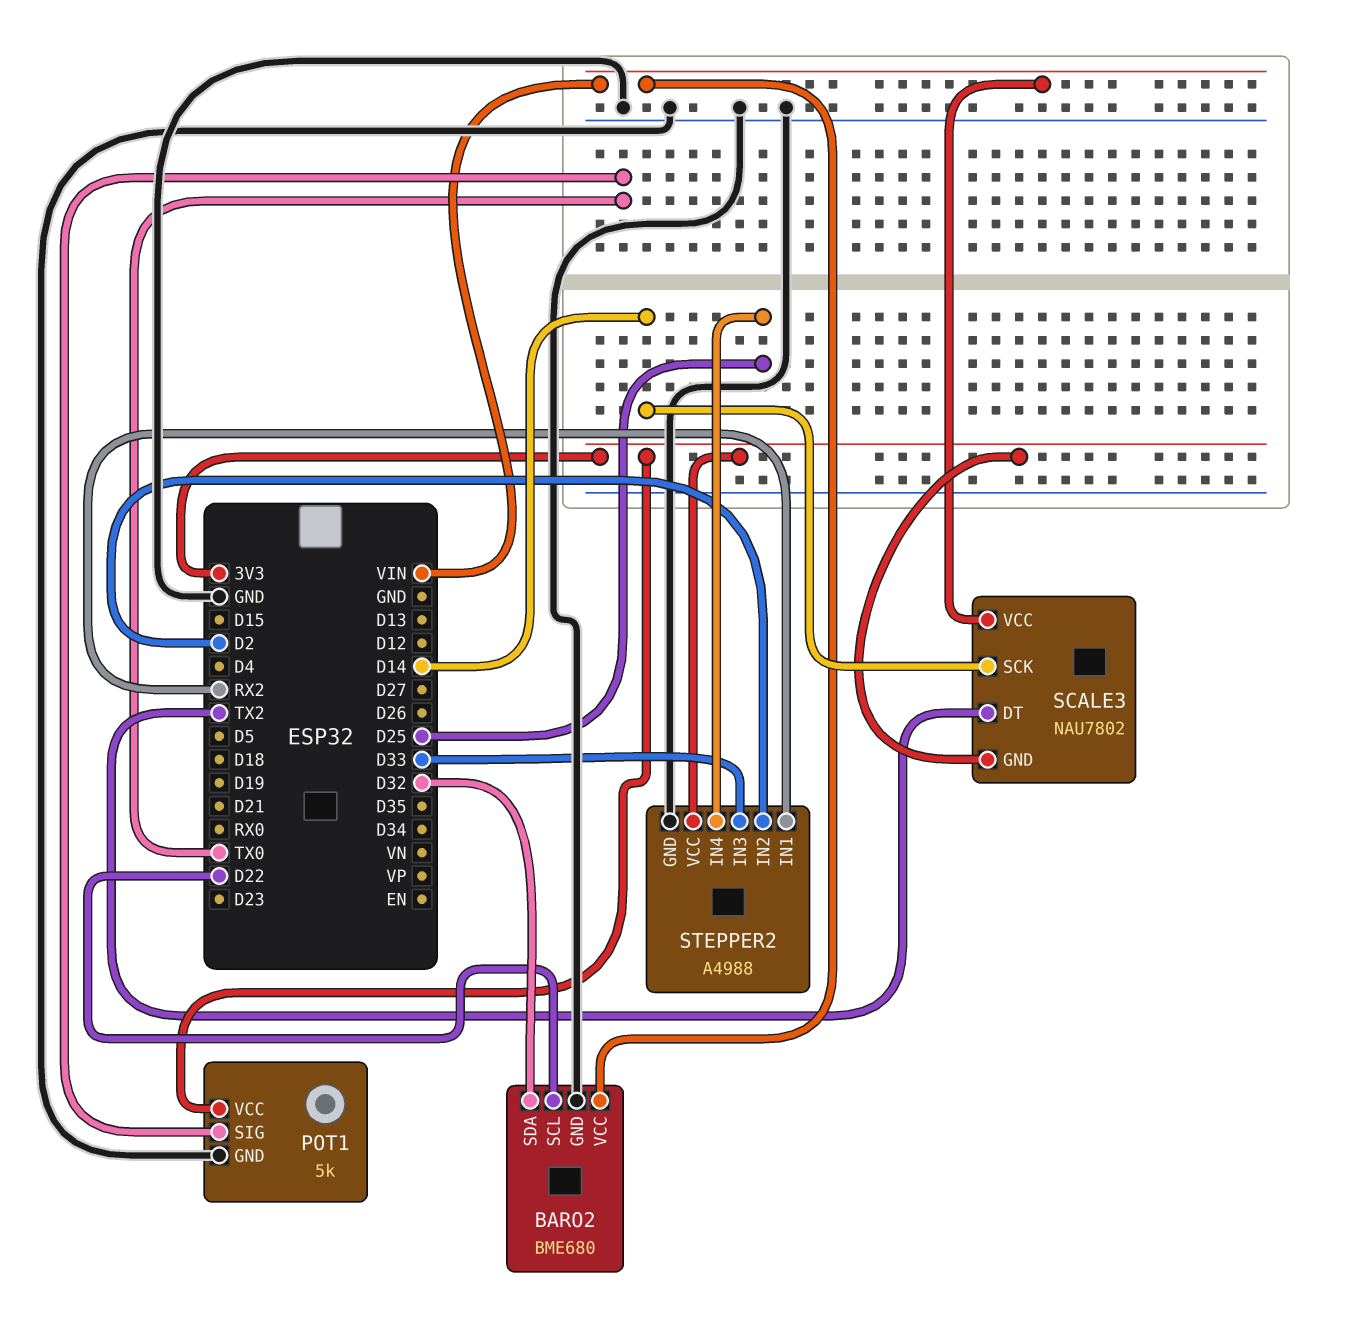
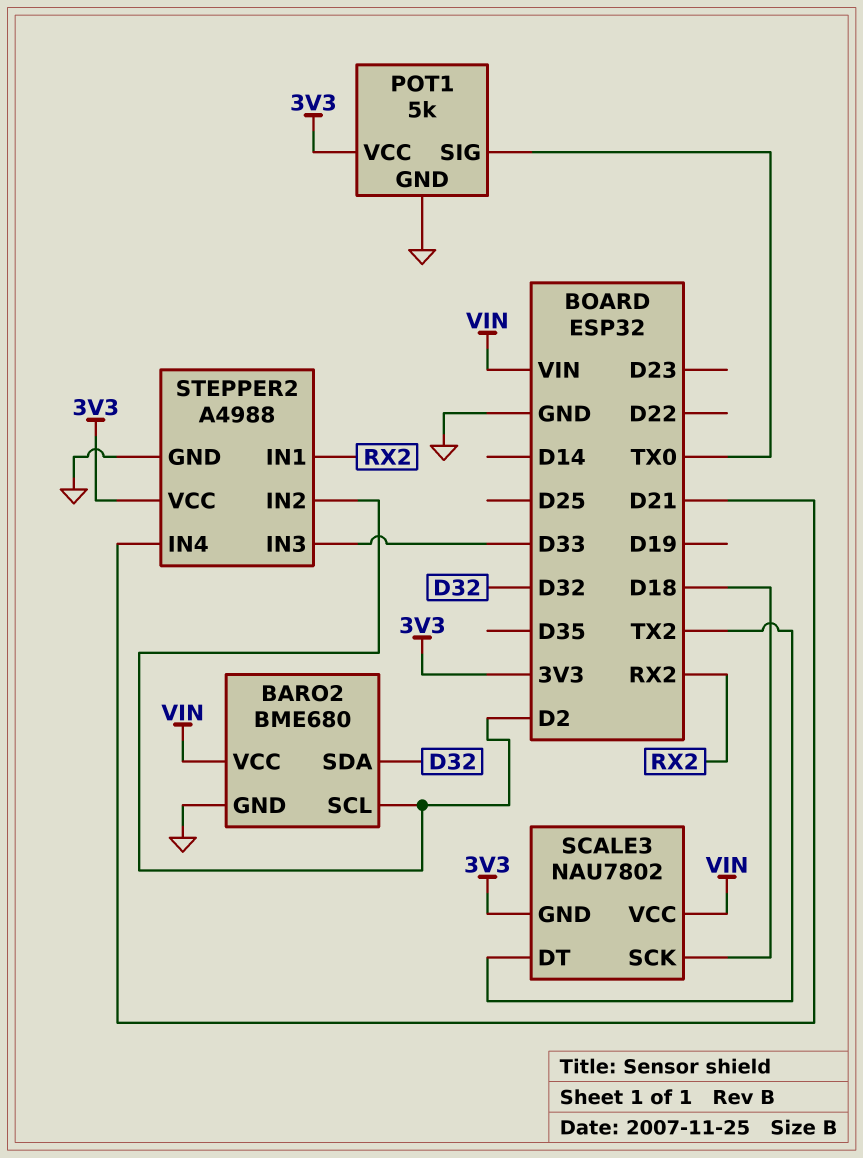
BARO2 pin SCL: D22 -> D2
SCALE3 pin SCK: D14 -> D18
STEPPER2 pin IN4: D25 -> D21

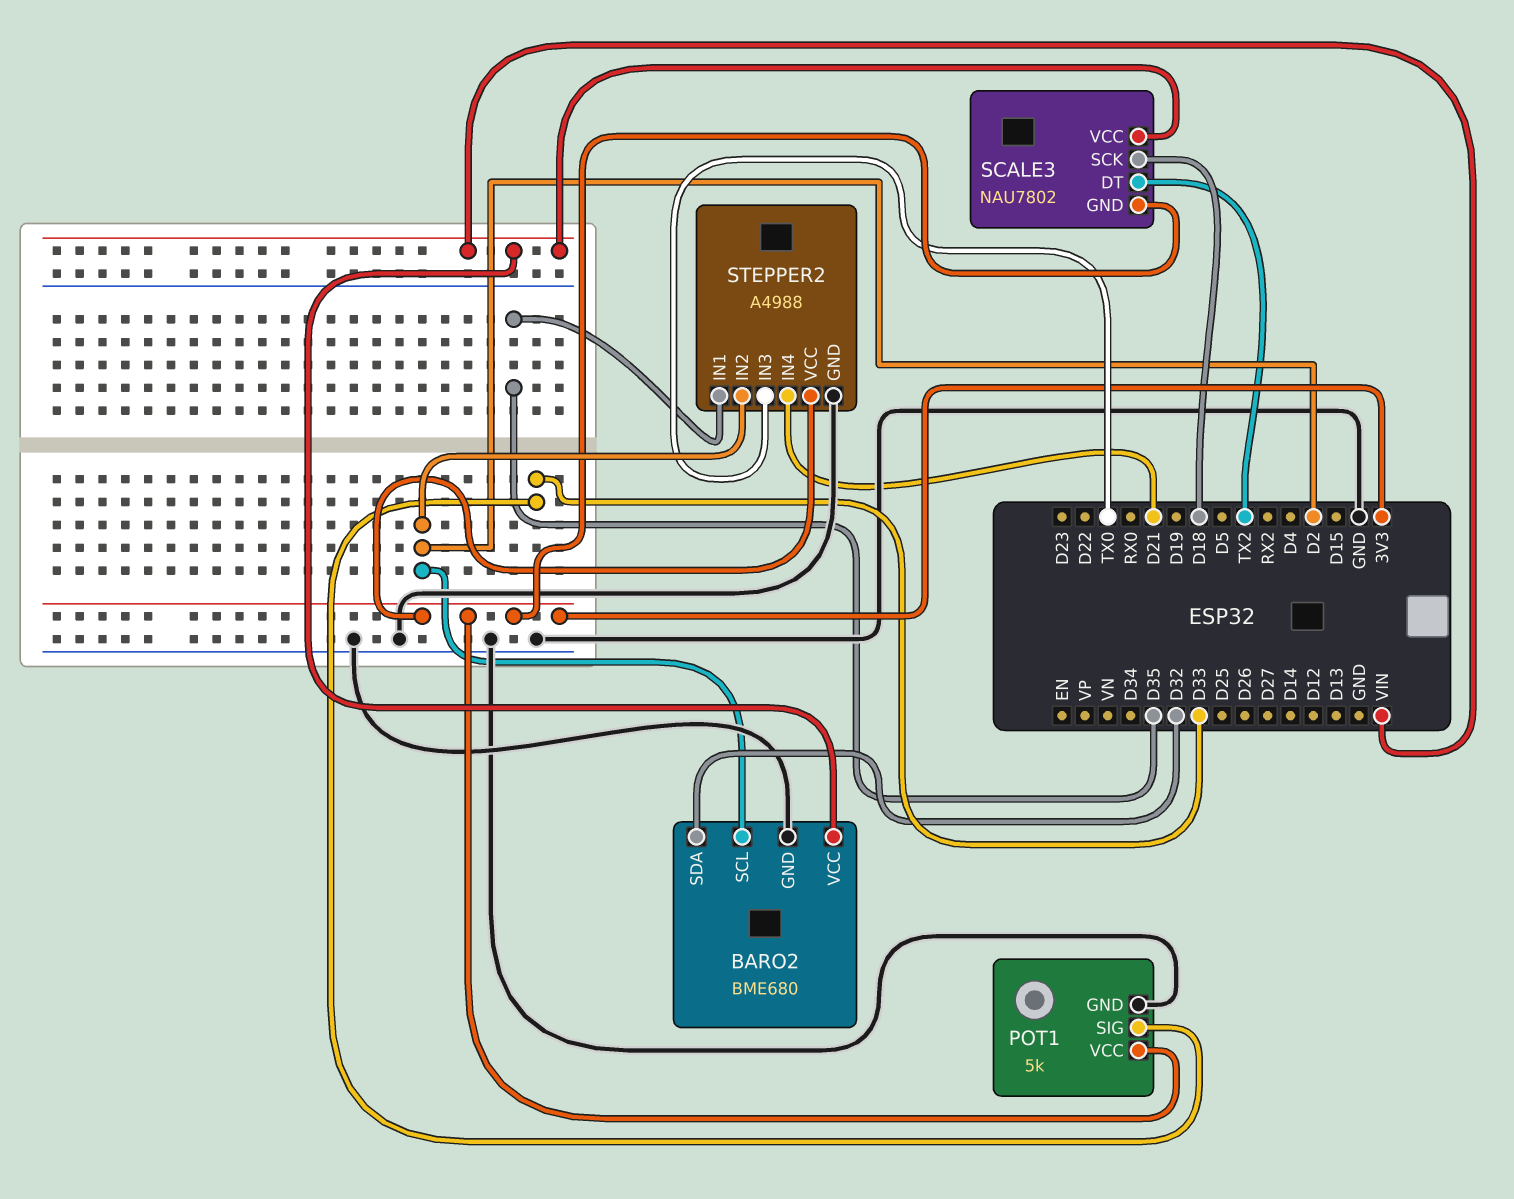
POT1 pin SIG: TX0 -> D33
STEPPER2 pin IN1: RX2 -> D35
STEPPER2 pin IN3: D33 -> TX0

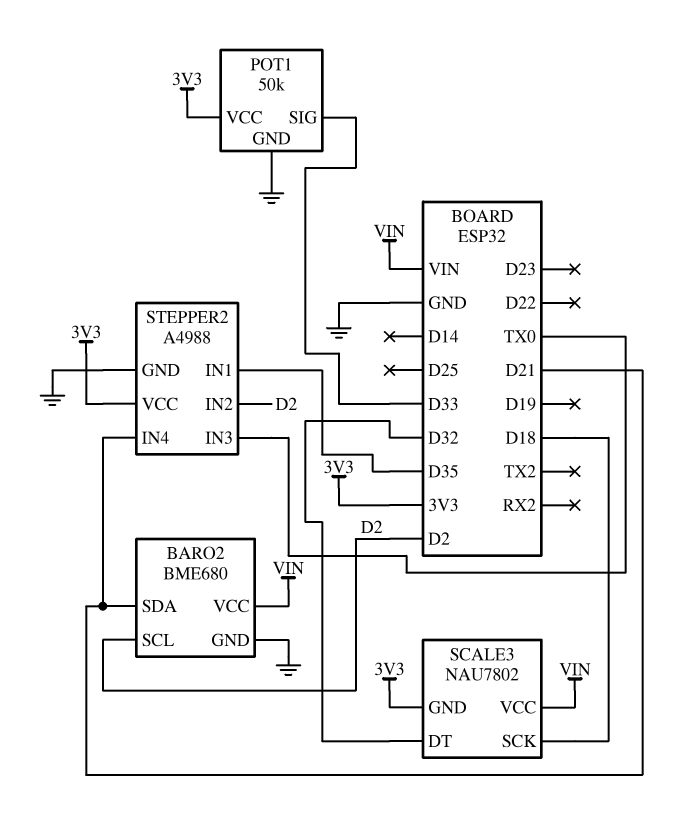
BARO2 pin SDA: D32 -> D21
POT1: 5k -> 50k
SCALE3 pin DT: TX2 -> D32

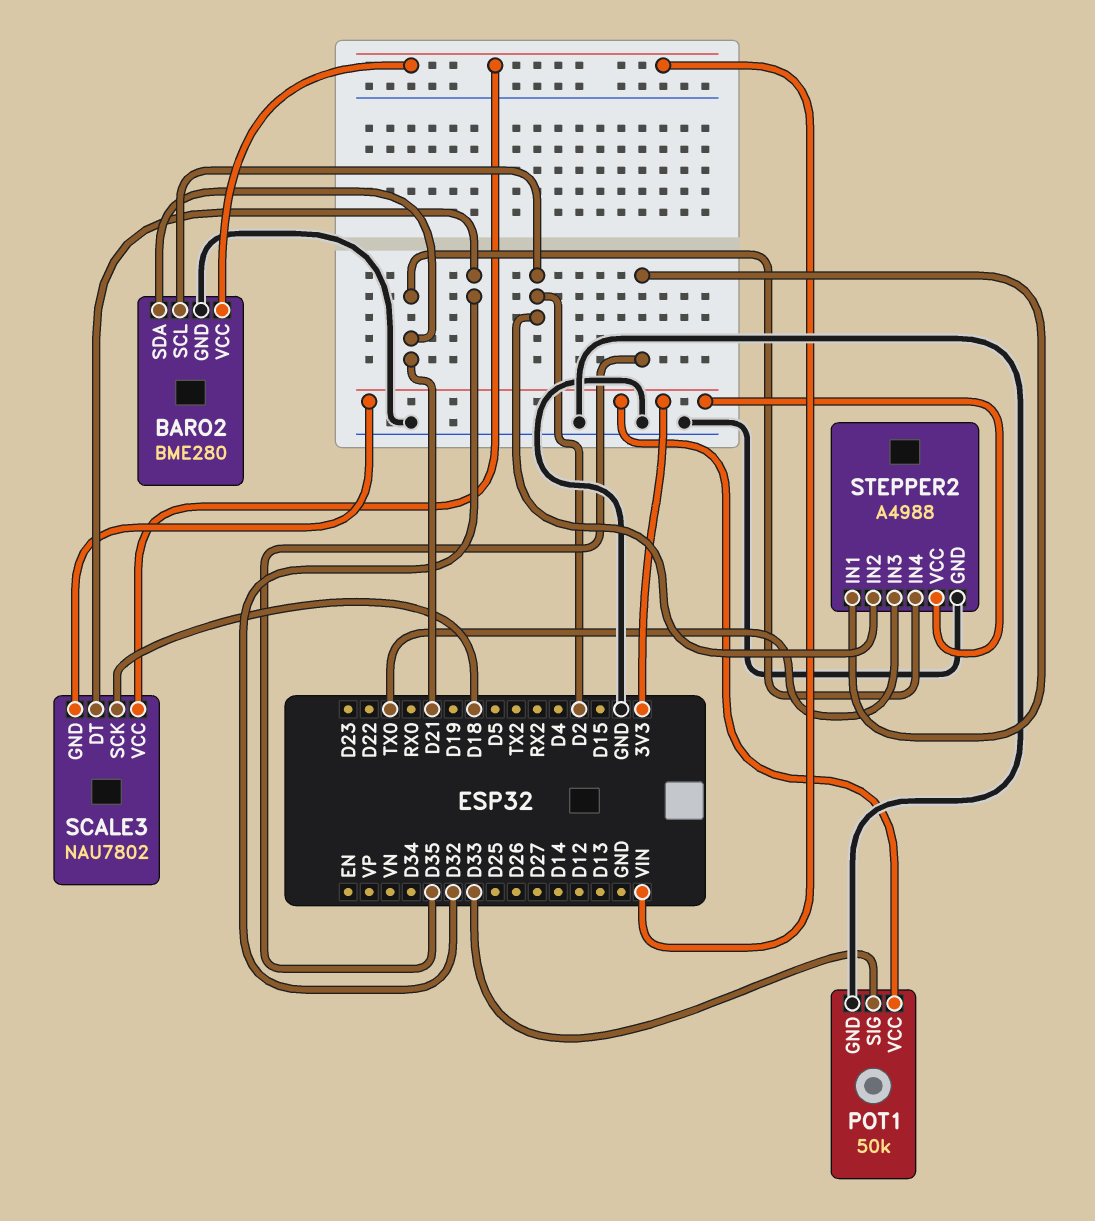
BARO2: BME680 -> BME280

